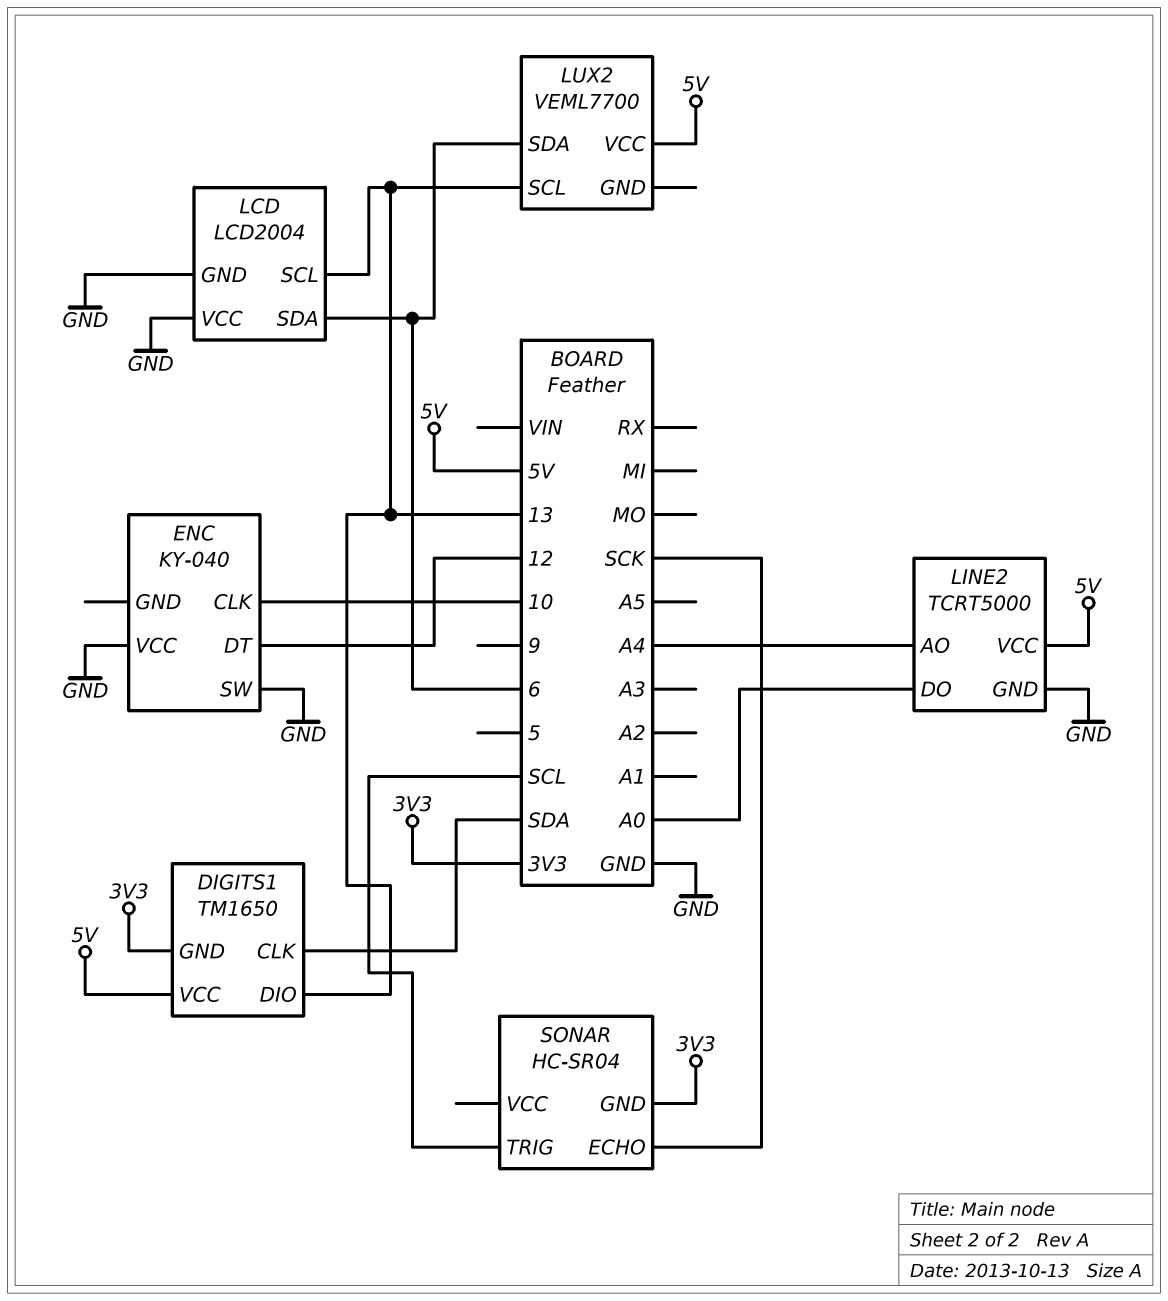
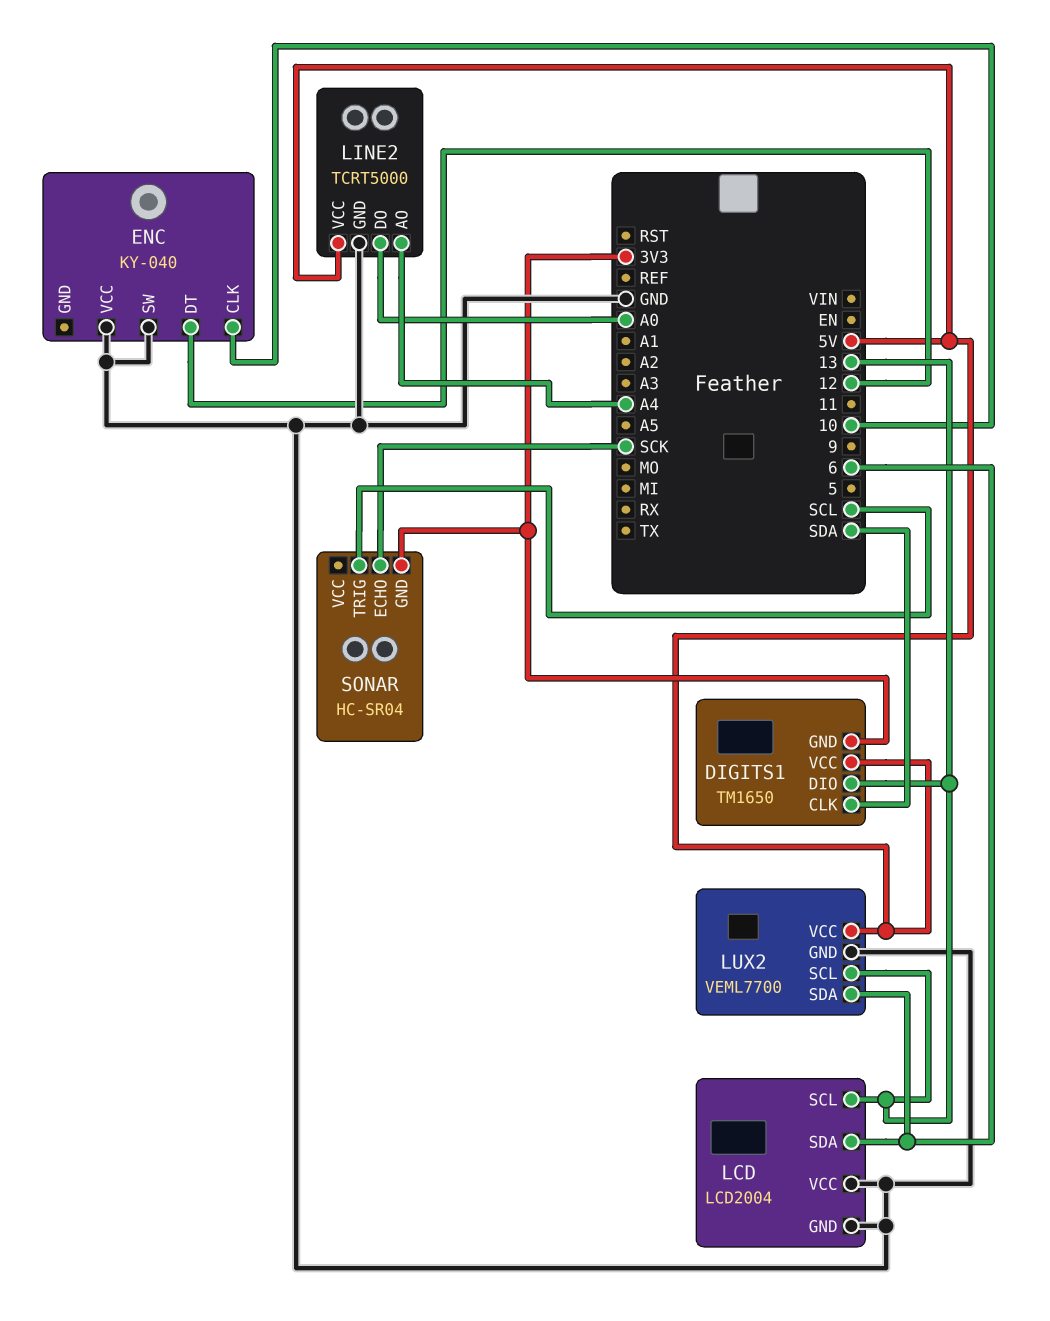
LUX2 pin GND: none -> GND

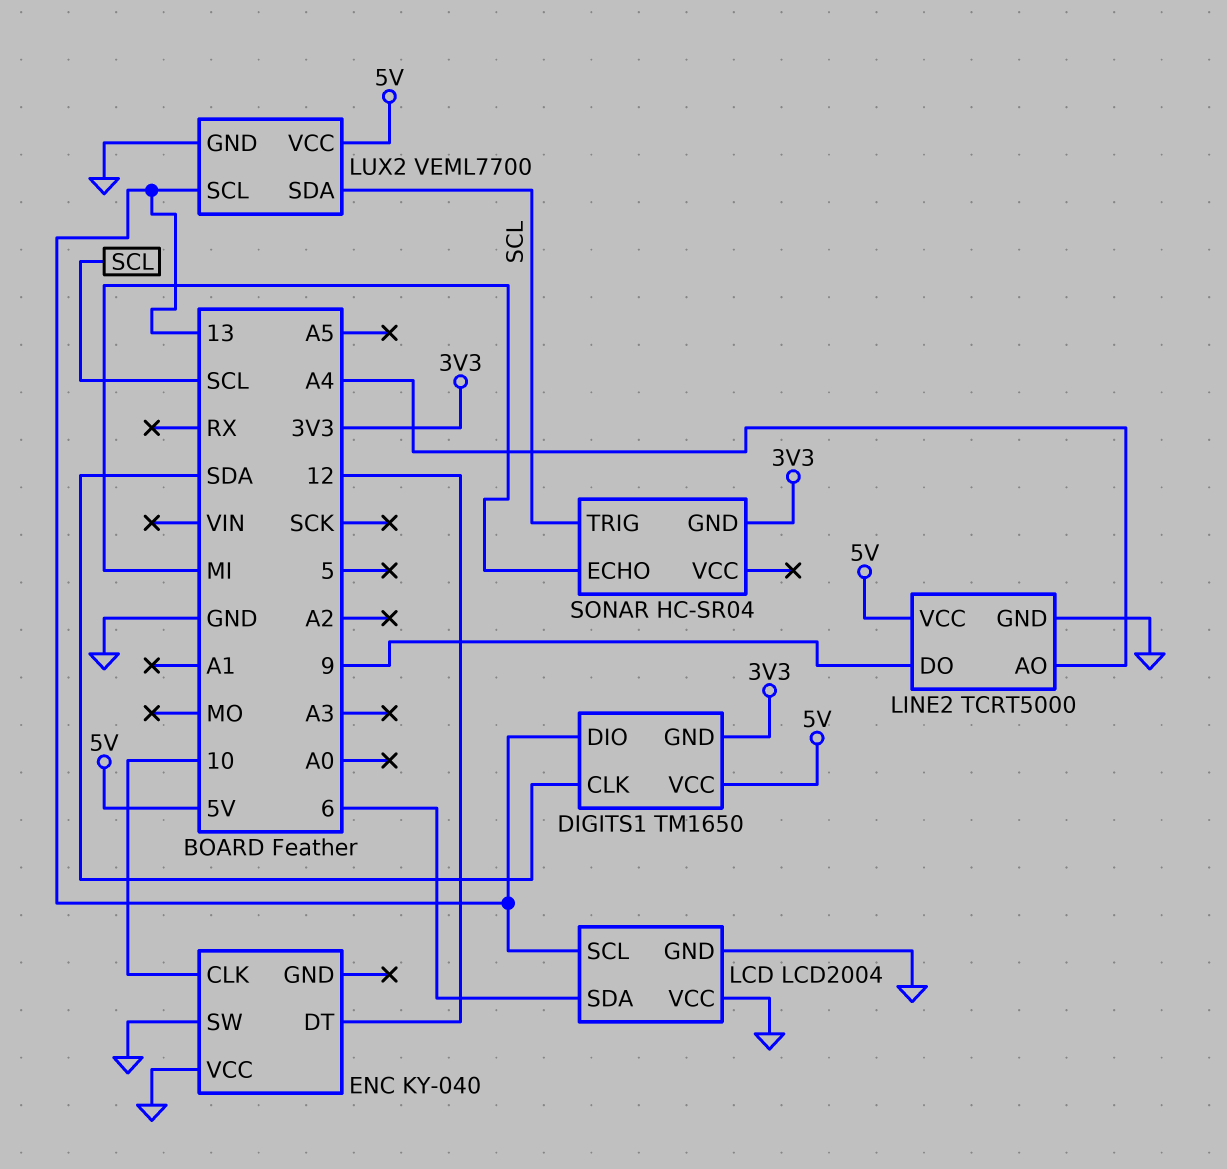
LINE2 pin DO: A0 -> 9
LUX2 pin SDA: 6 -> SCL
SONAR pin ECHO: SCK -> MI

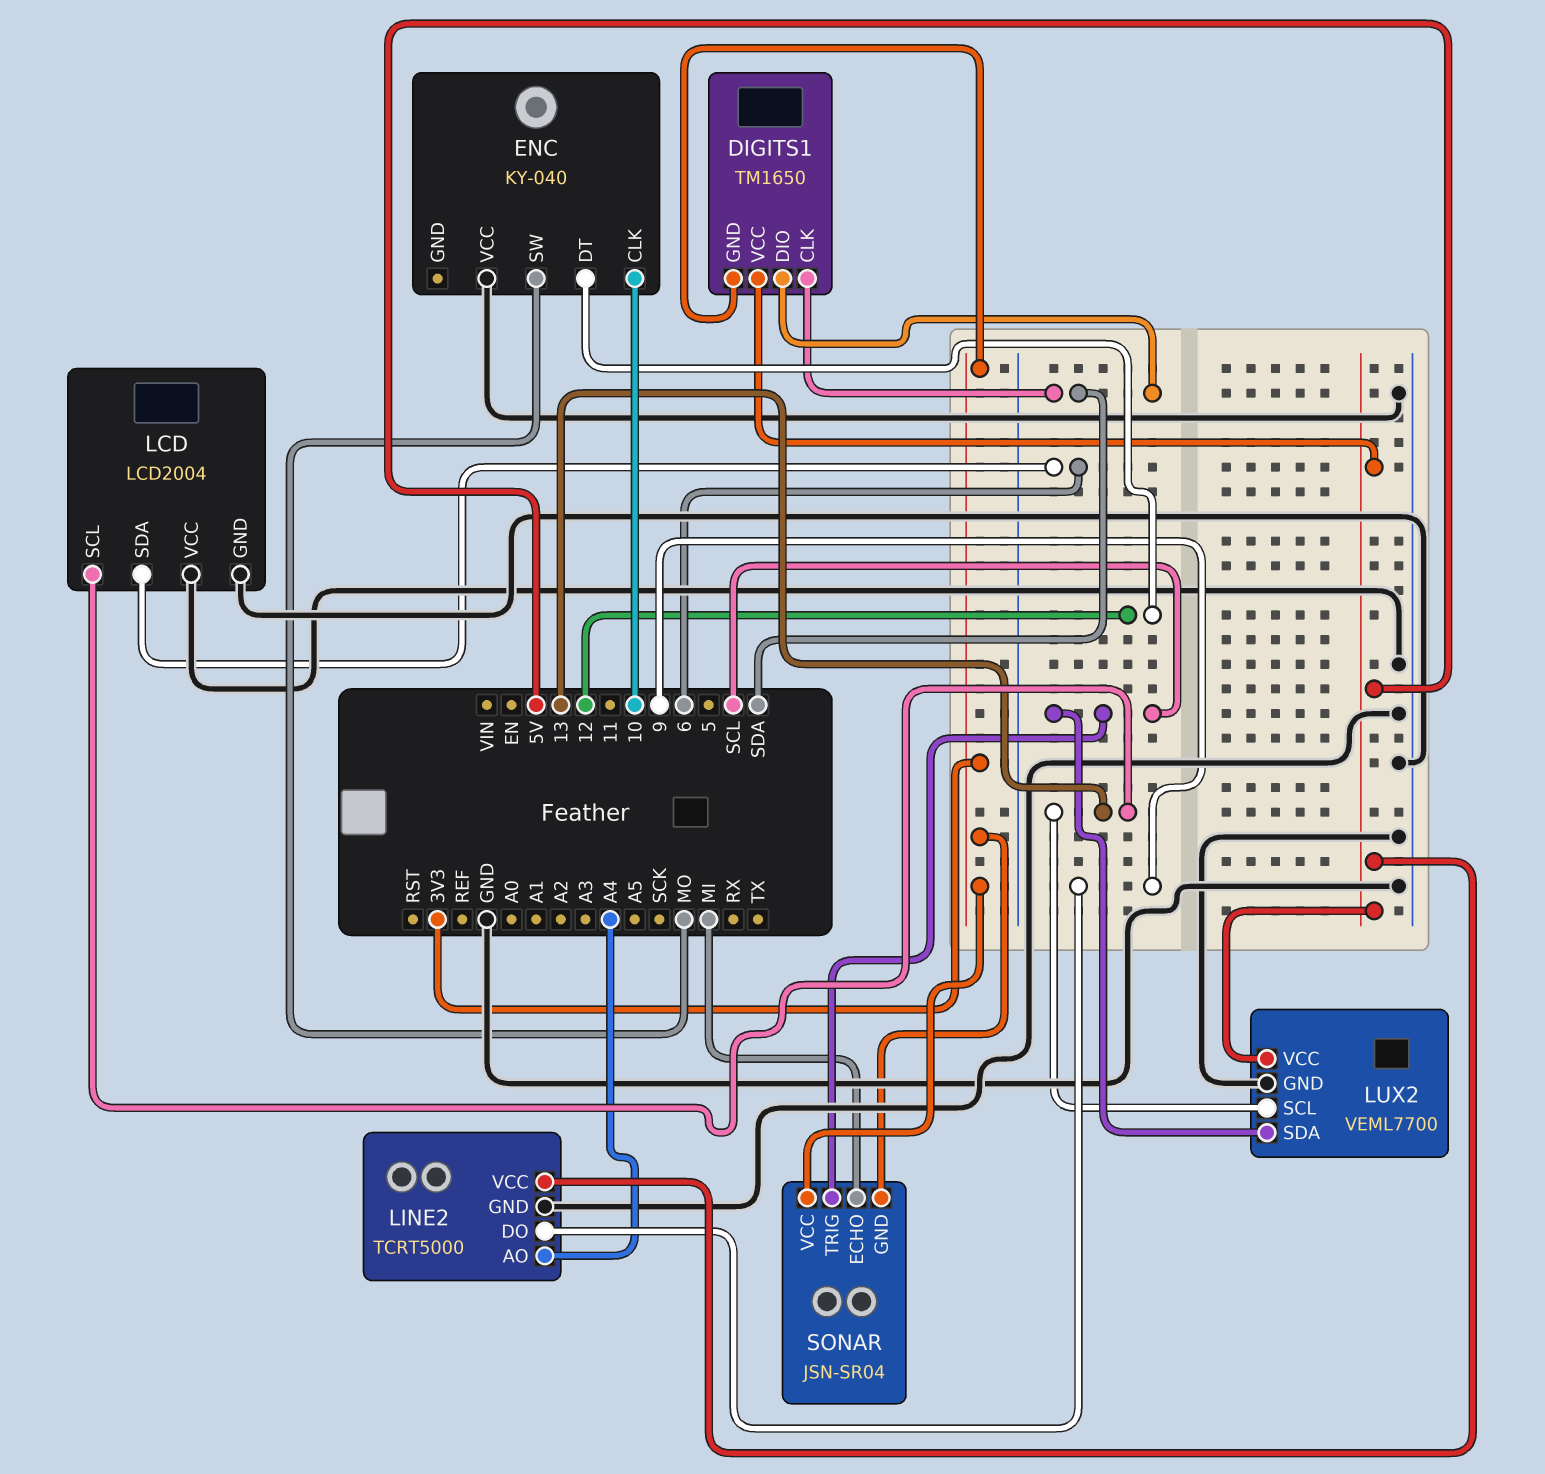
DIGITS1 pin DIO: 13 -> SDA
ENC pin SW: GND -> MO
SONAR: HC-SR04 -> JSN-SR04
SONAR pin VCC: none -> 3V3

